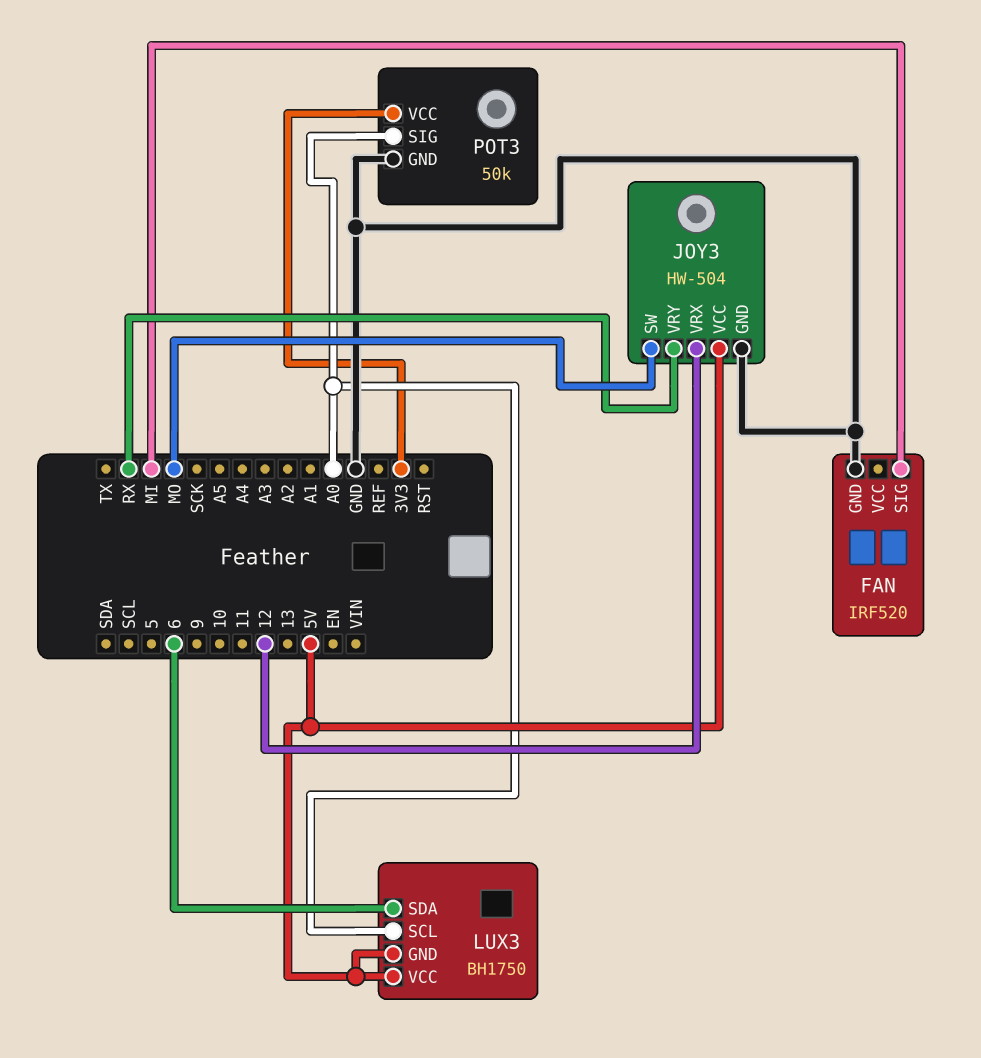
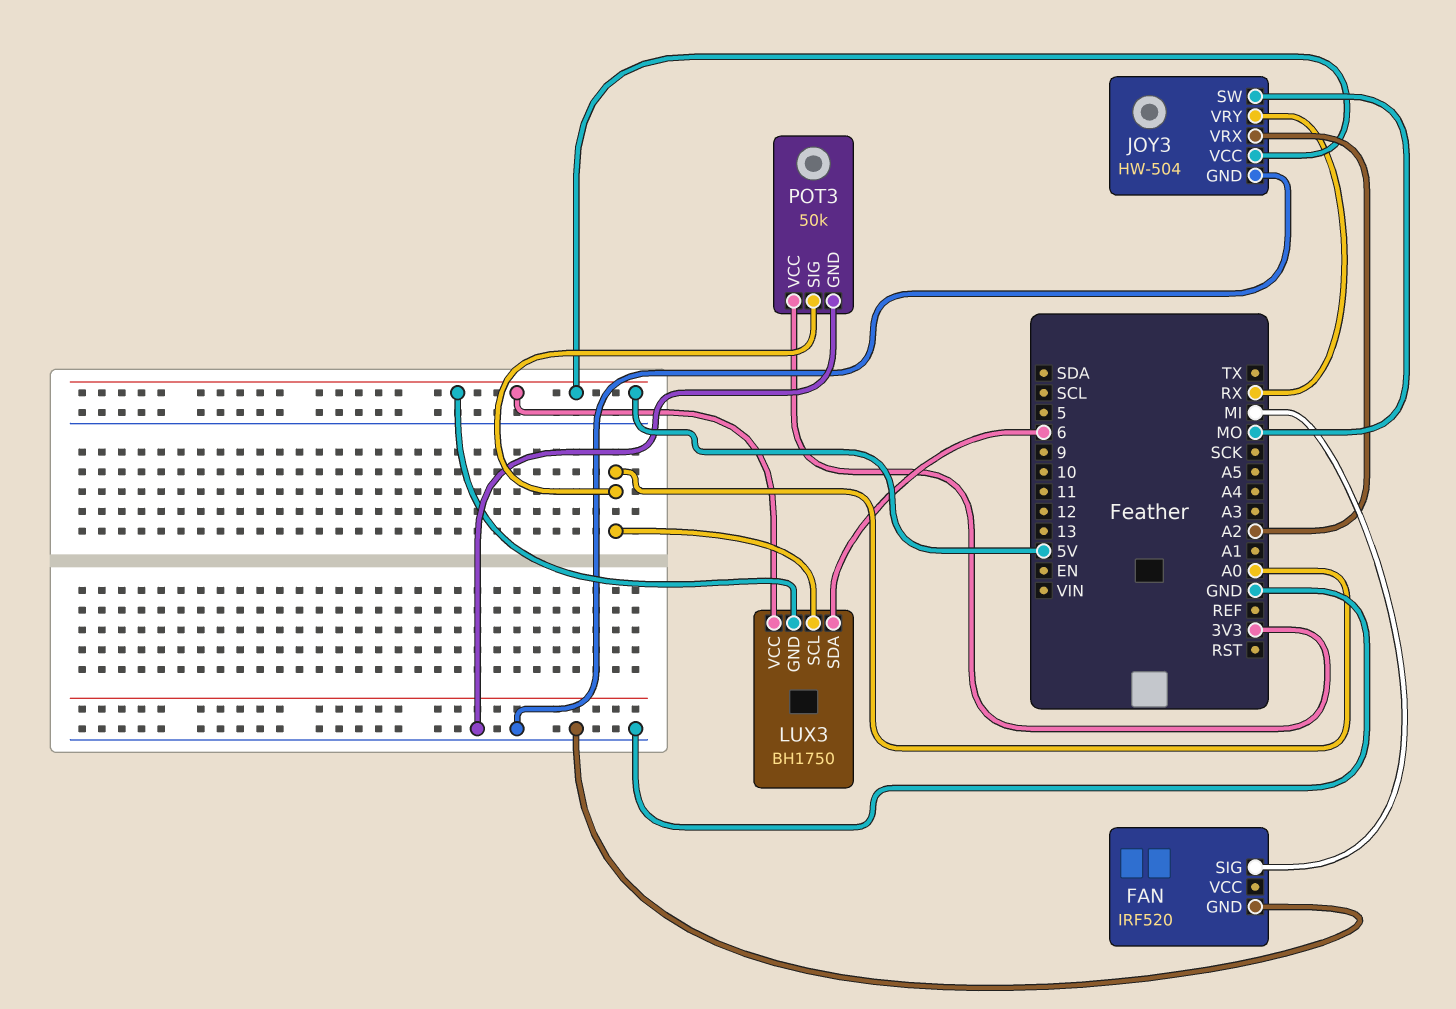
JOY3 pin VRX: 12 -> A2

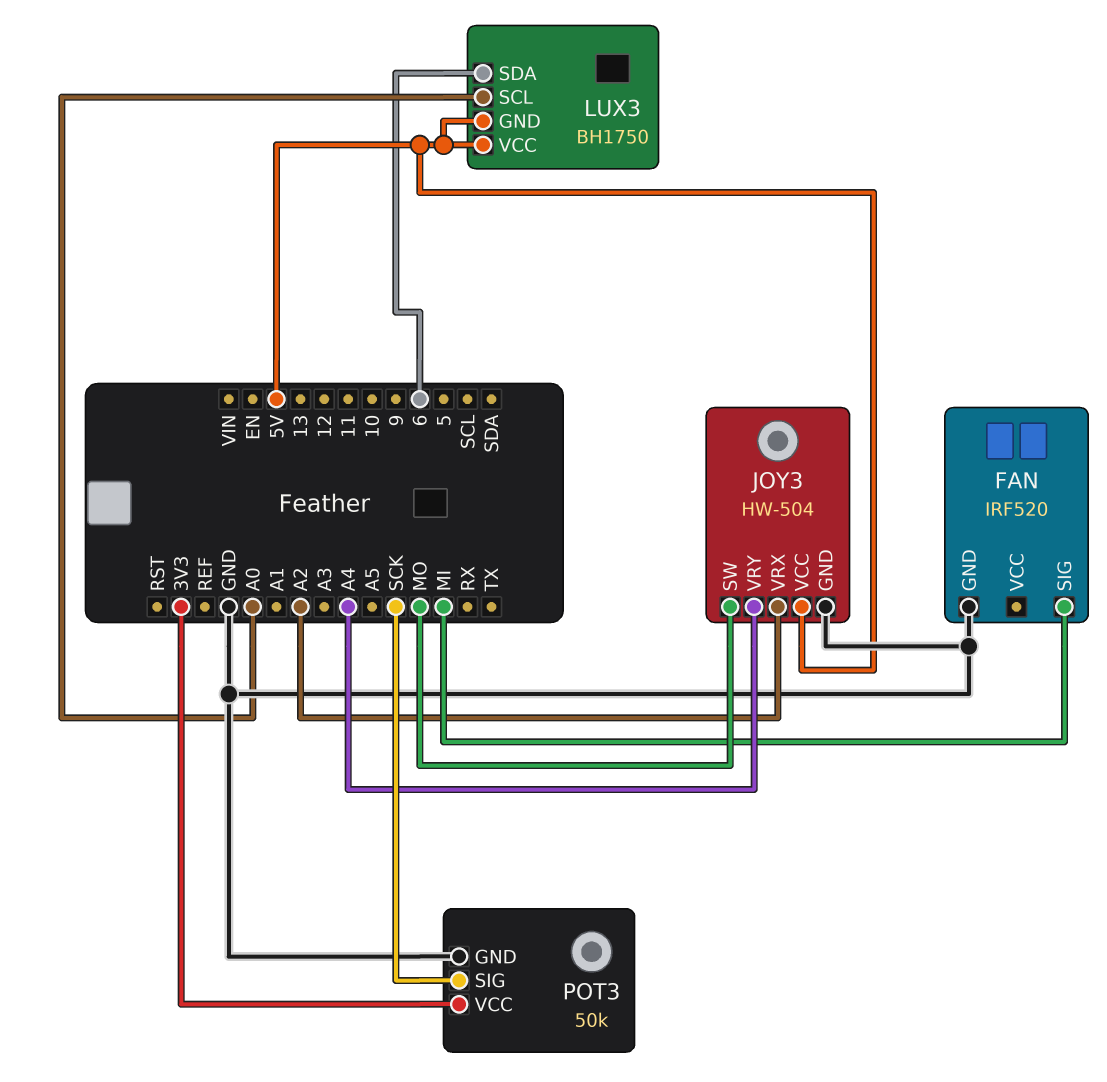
JOY3 pin VRY: RX -> A4
POT3 pin SIG: A0 -> SCK

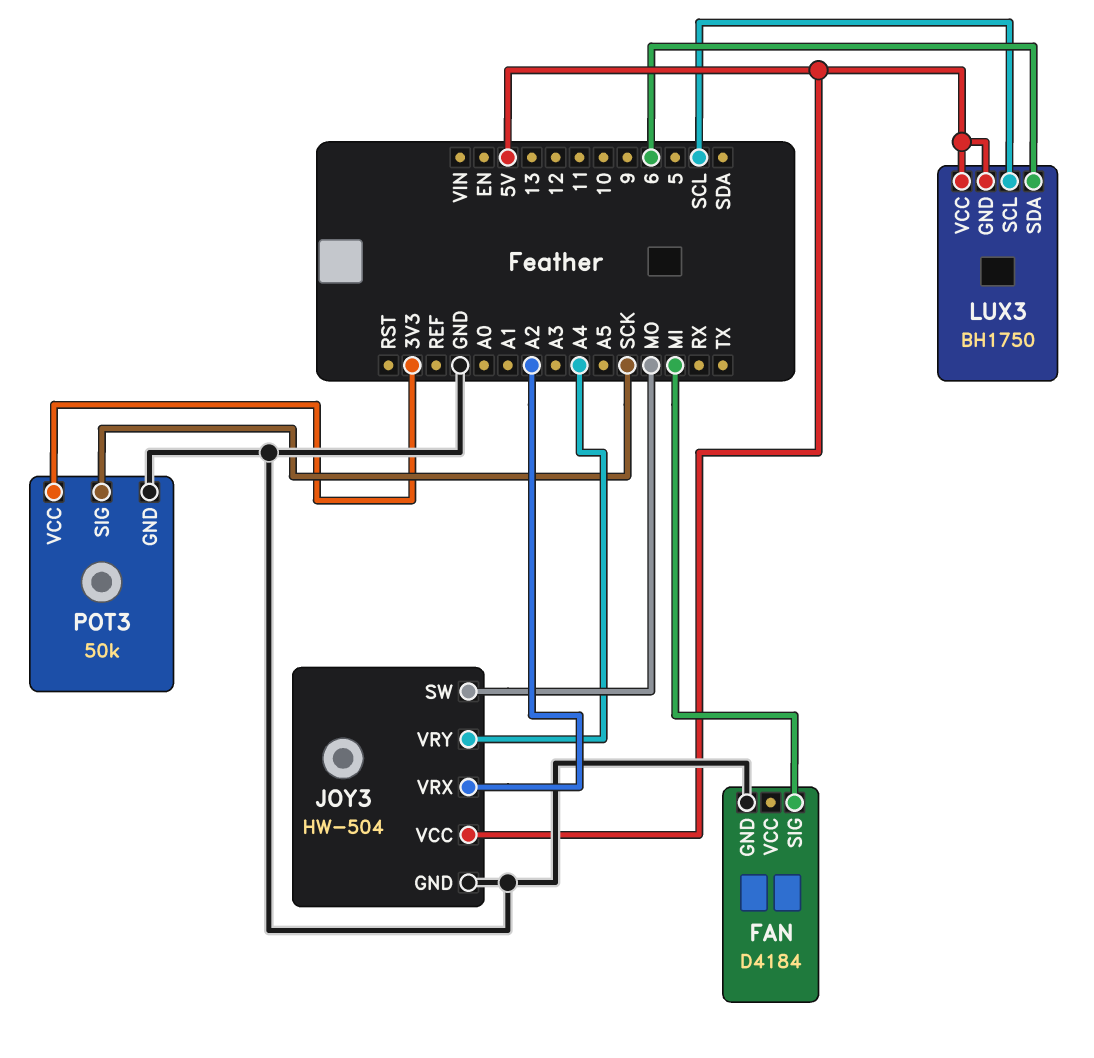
FAN: IRF520 -> D4184
LUX3 pin SCL: A0 -> SCL

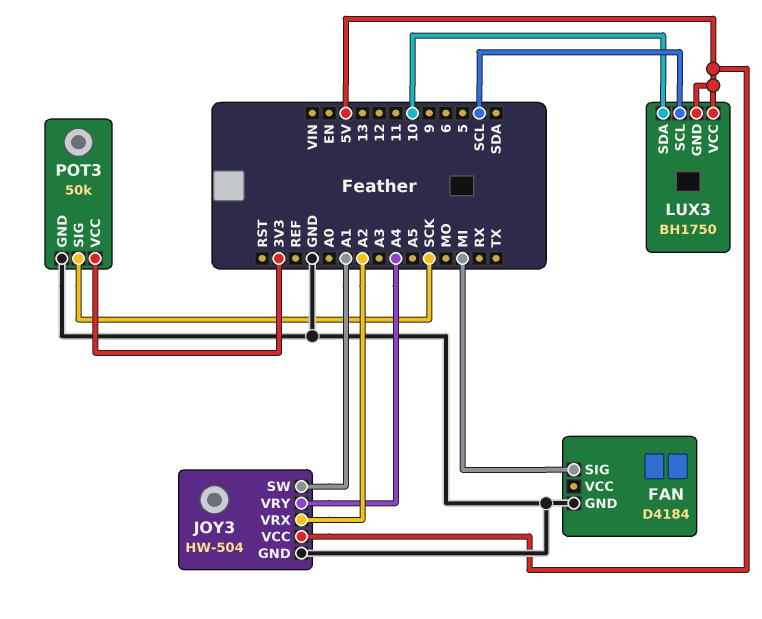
JOY3 pin SW: MO -> A1
LUX3 pin SDA: 6 -> 10

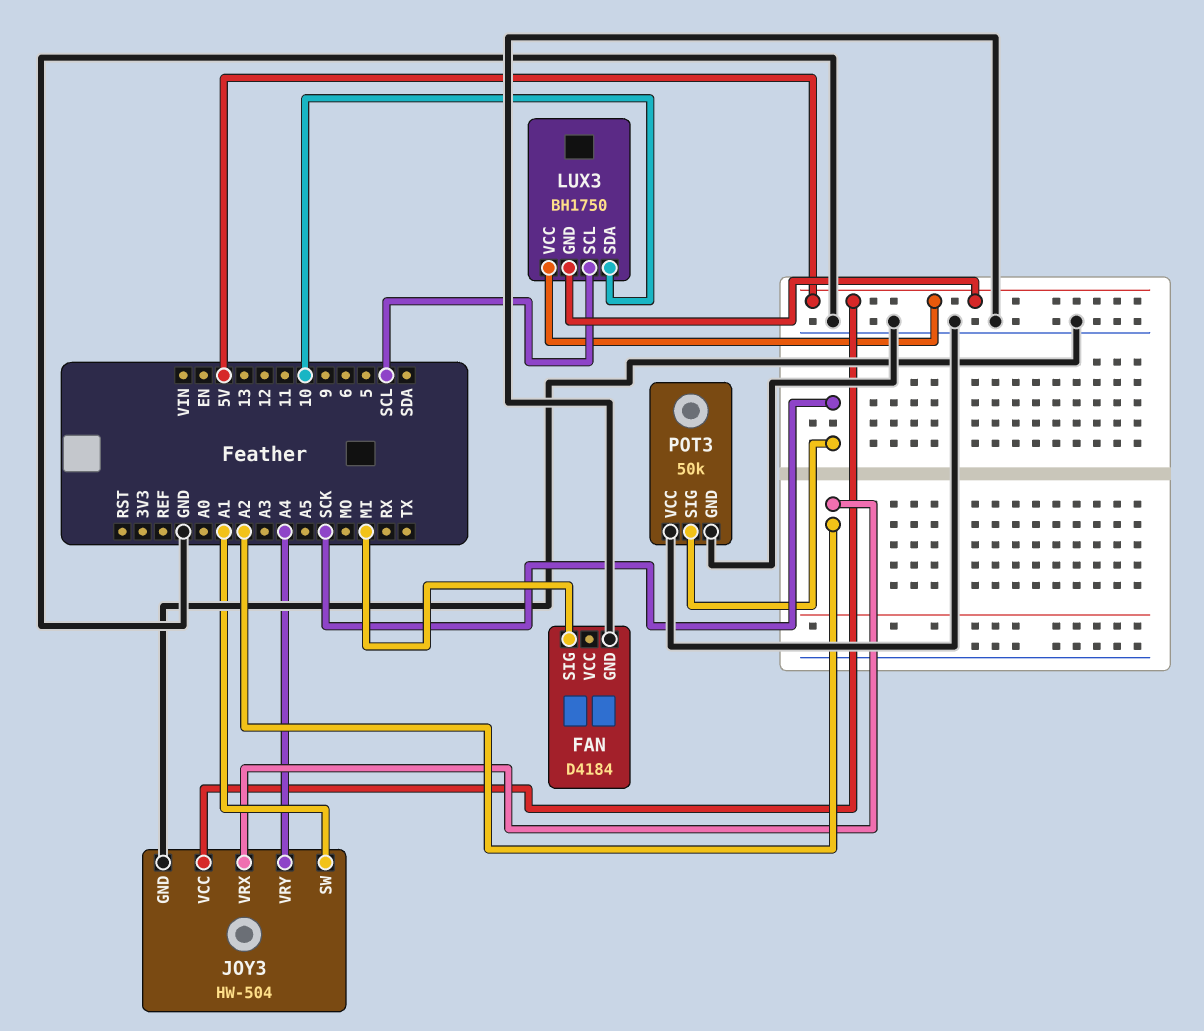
POT3 pin VCC: 3V3 -> GND

